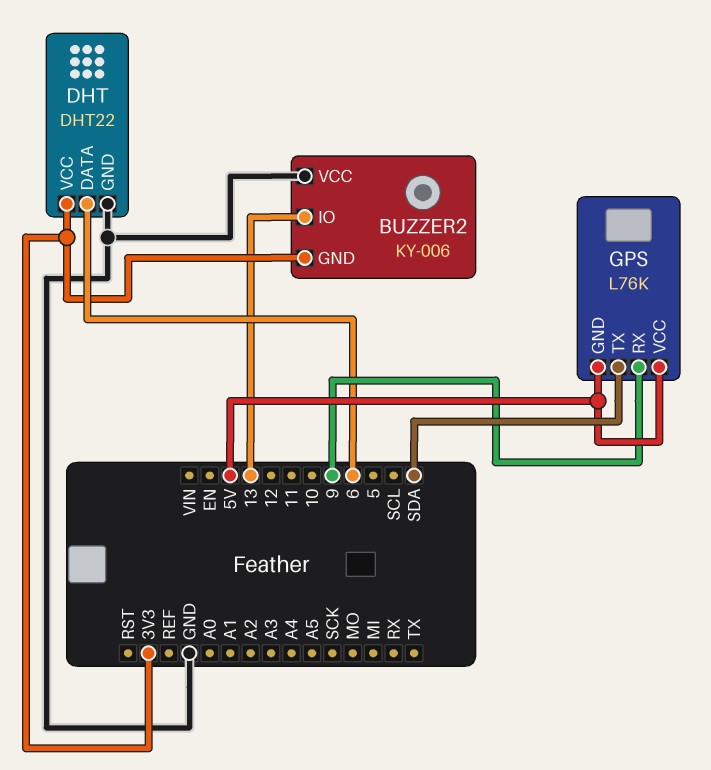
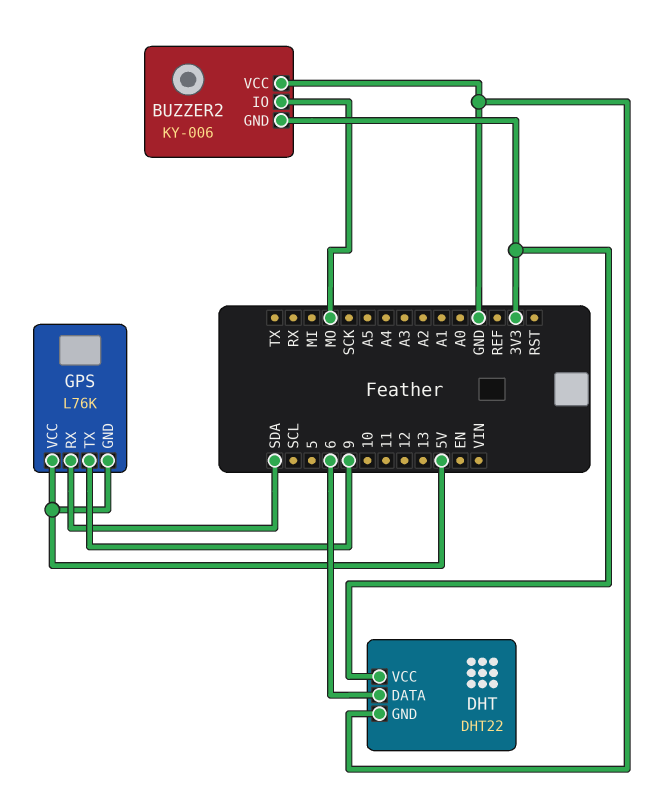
BUZZER2 pin IO: 13 -> MO
GPS pin RX: 9 -> SDA
GPS pin TX: SDA -> 9

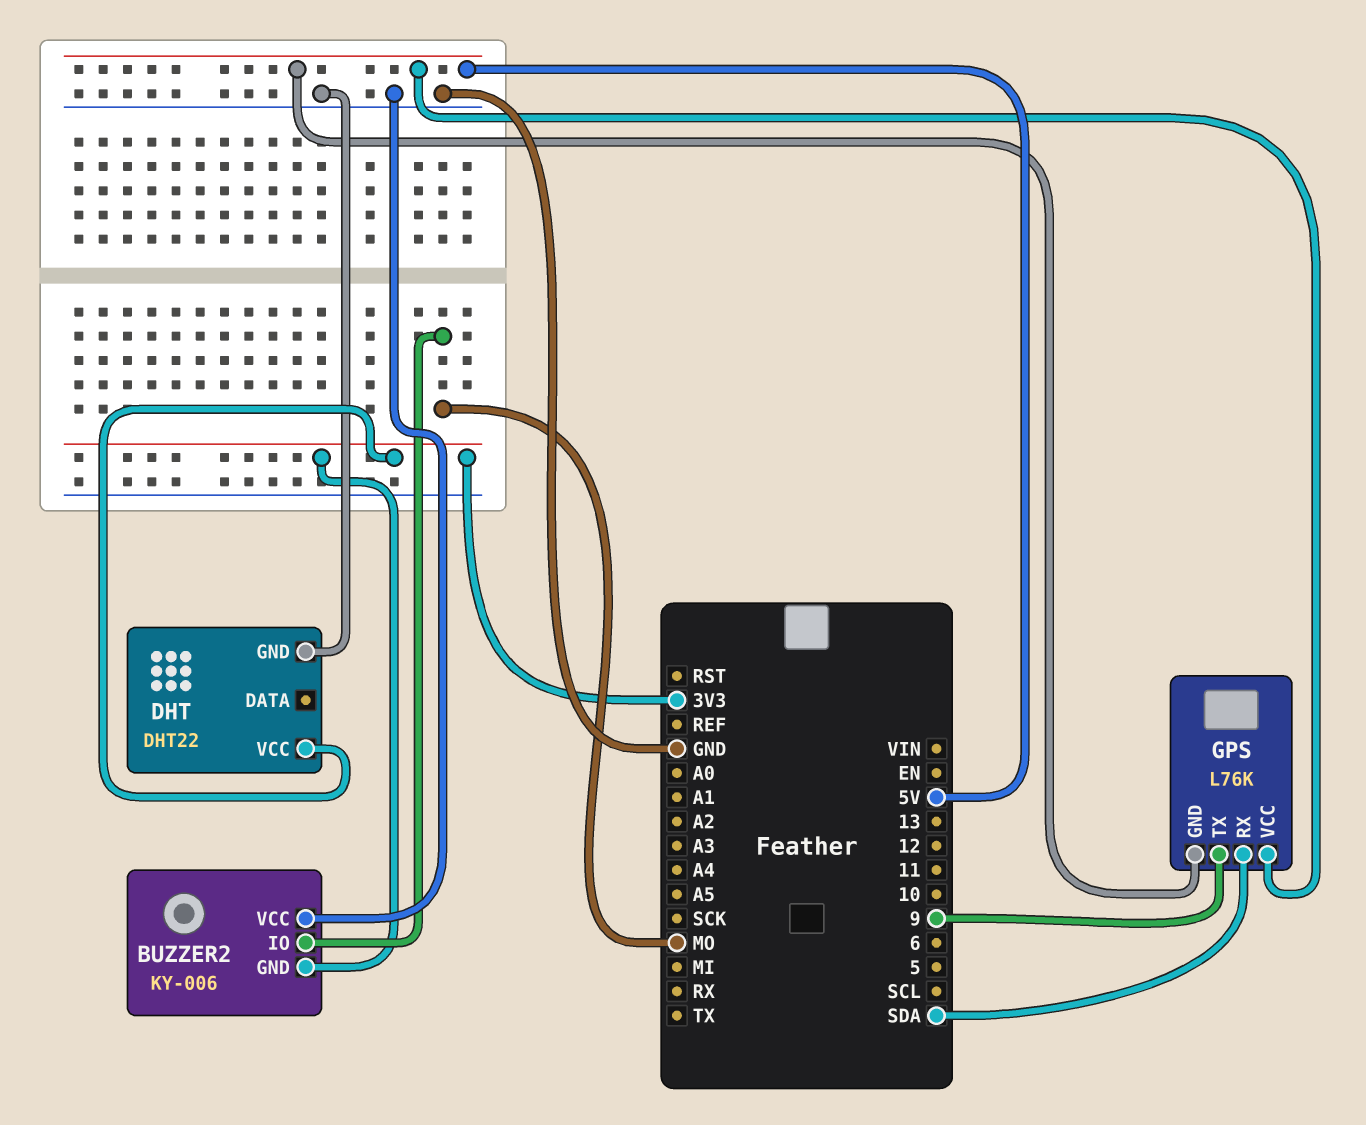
DHT pin DATA: 6 -> none

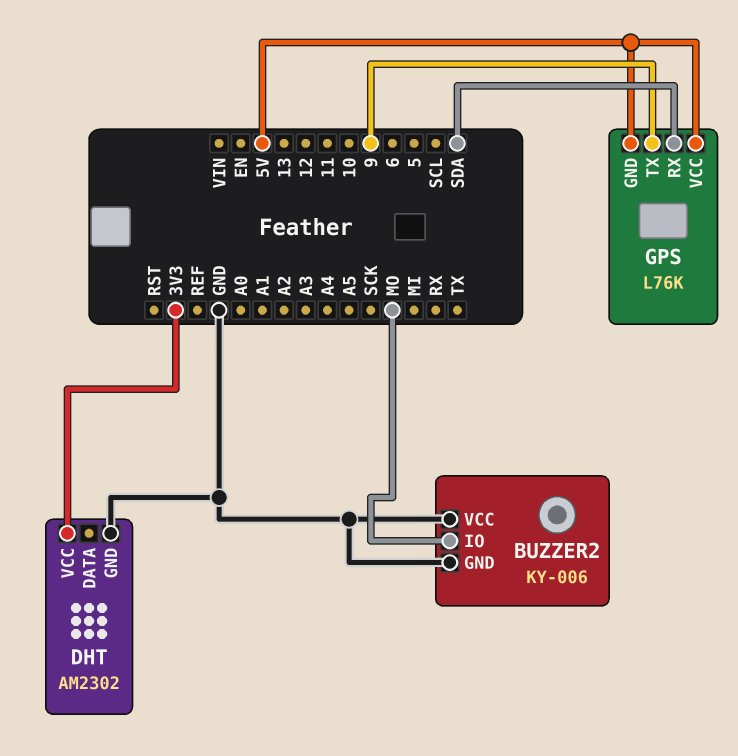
BUZZER2 pin GND: 3V3 -> GND
DHT: DHT22 -> AM2302

